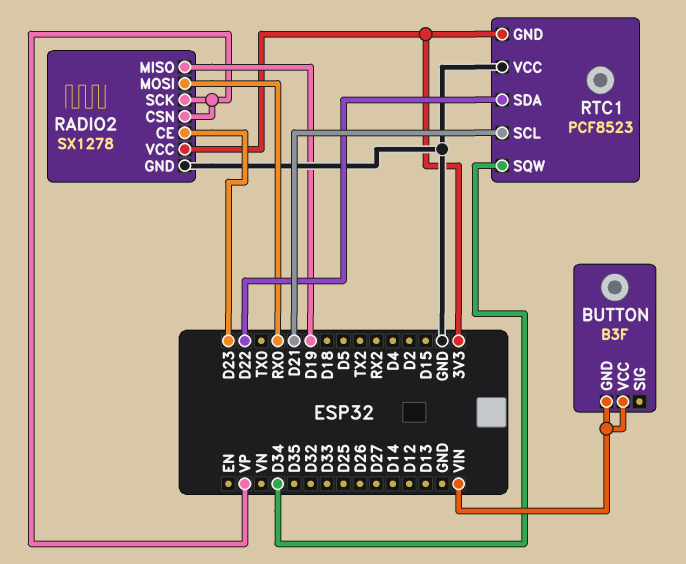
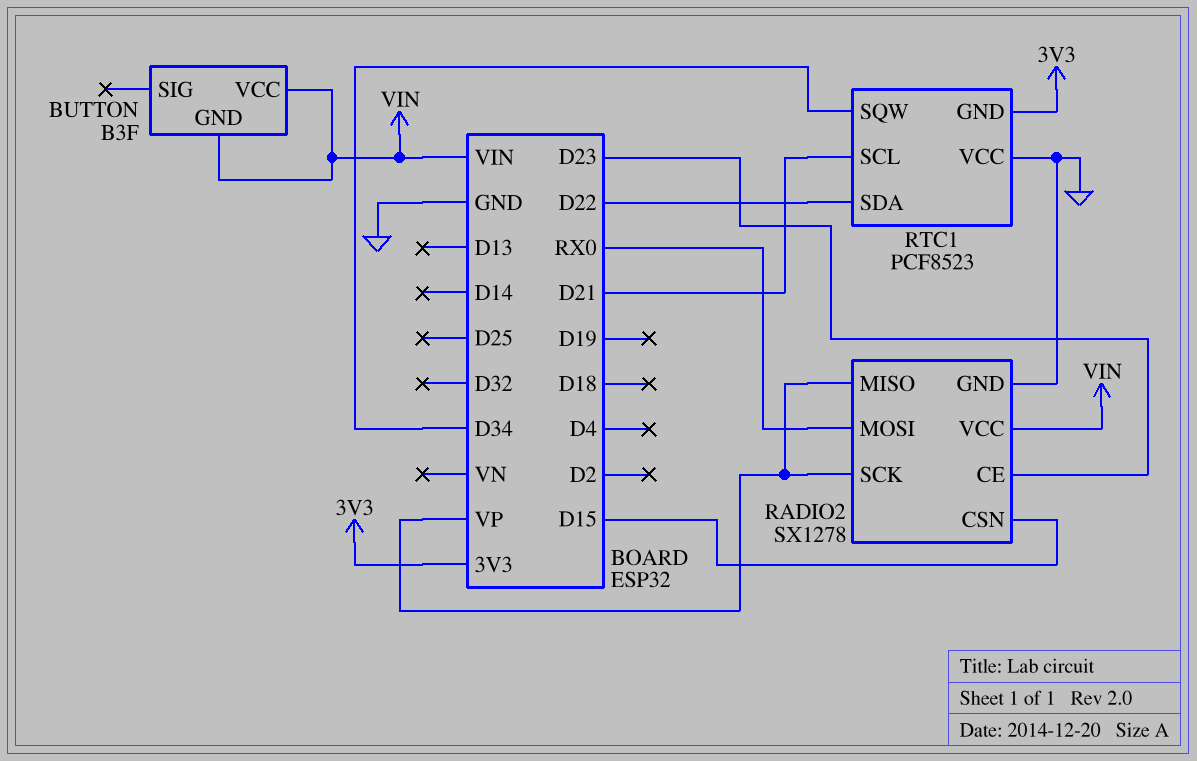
RADIO2 pin CSN: VP -> D15
RADIO2 pin MISO: D19 -> VP
RADIO2 pin VCC: 3V3 -> VIN

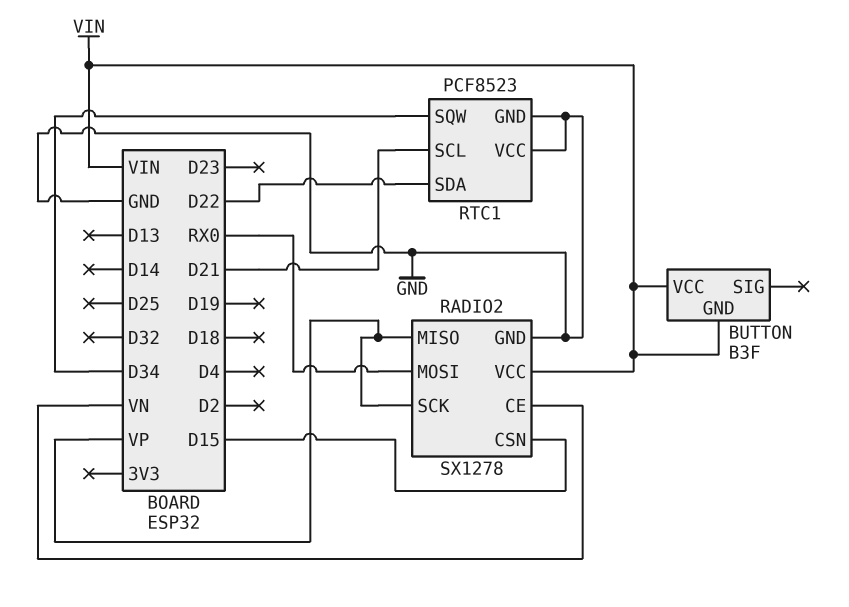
RADIO2 pin CE: D23 -> VN
RTC1 pin GND: 3V3 -> GND

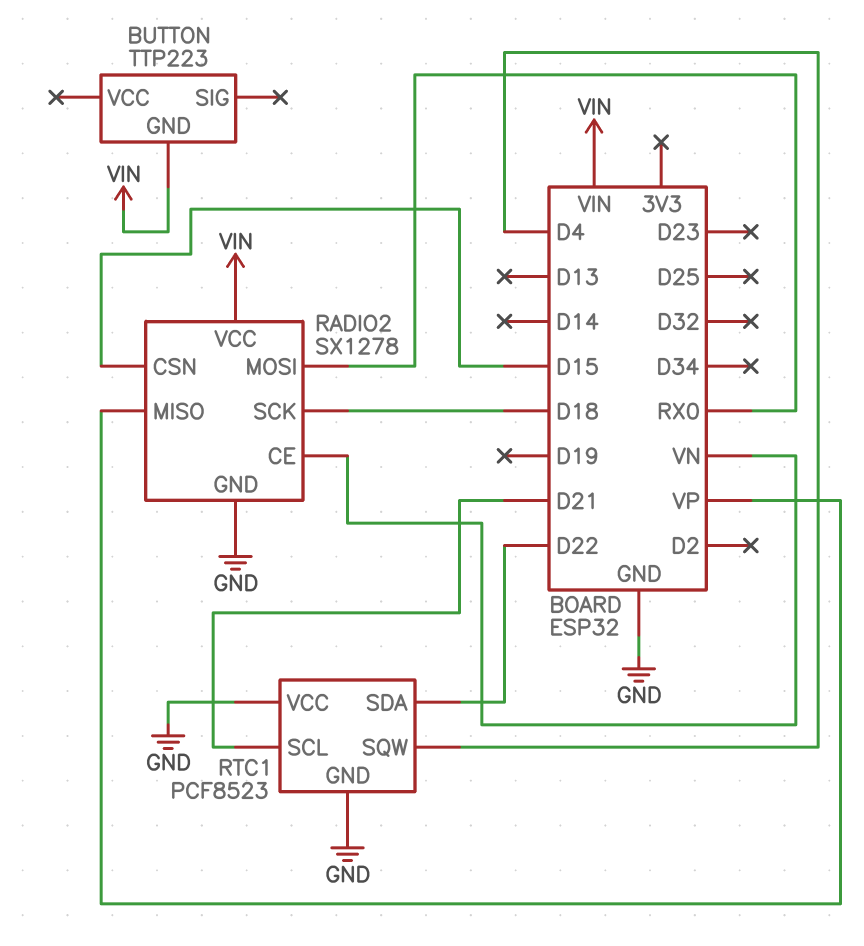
BUTTON: B3F -> TTP223
BUTTON pin VCC: VIN -> none
RADIO2 pin SCK: VP -> D18
RTC1 pin SQW: D34 -> D4

